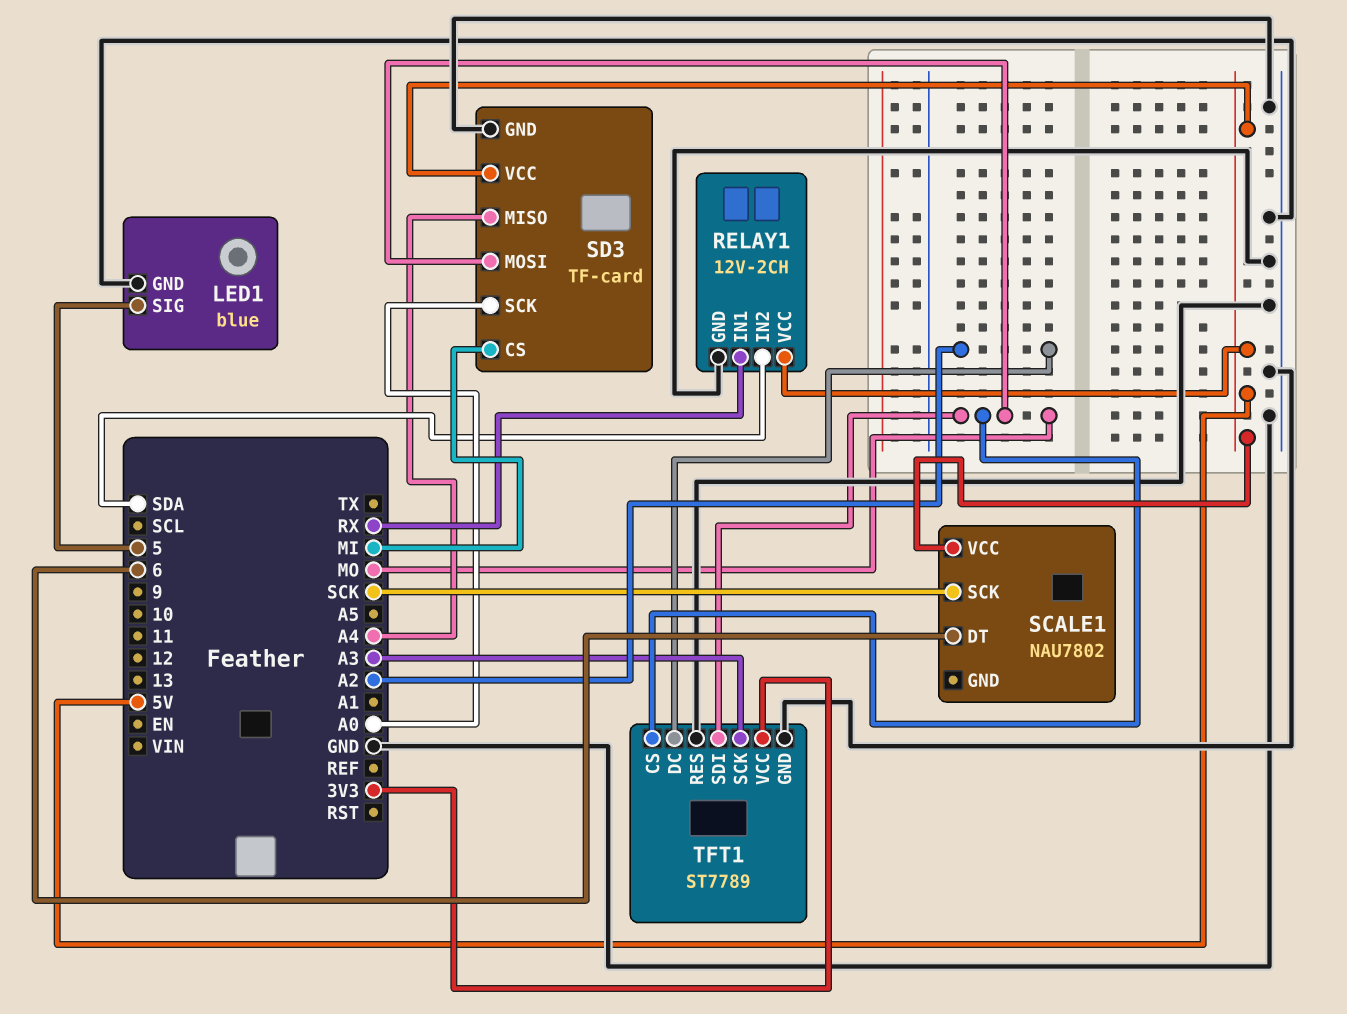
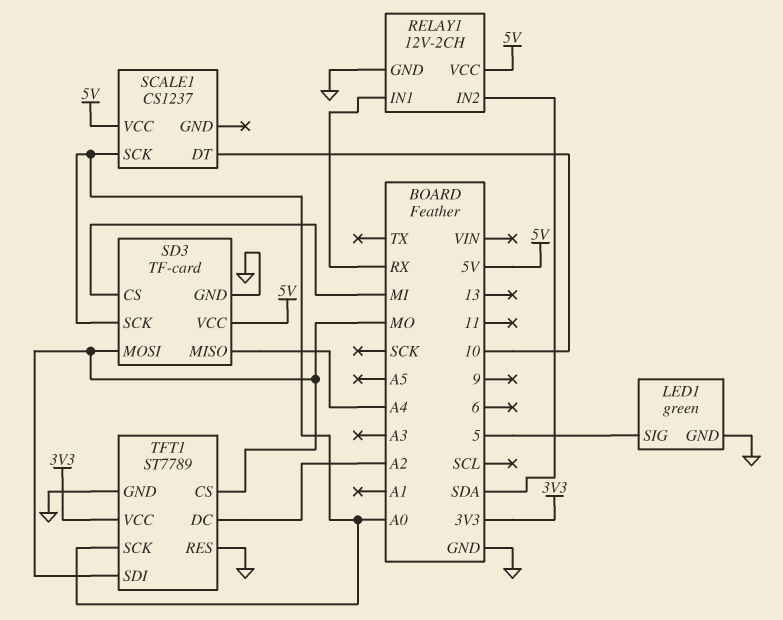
LED1: blue -> green
SCALE1: NAU7802 -> CS1237
SCALE1 pin DT: 6 -> 10
SCALE1 pin SCK: SCK -> A0
TFT1 pin SCK: A3 -> A0

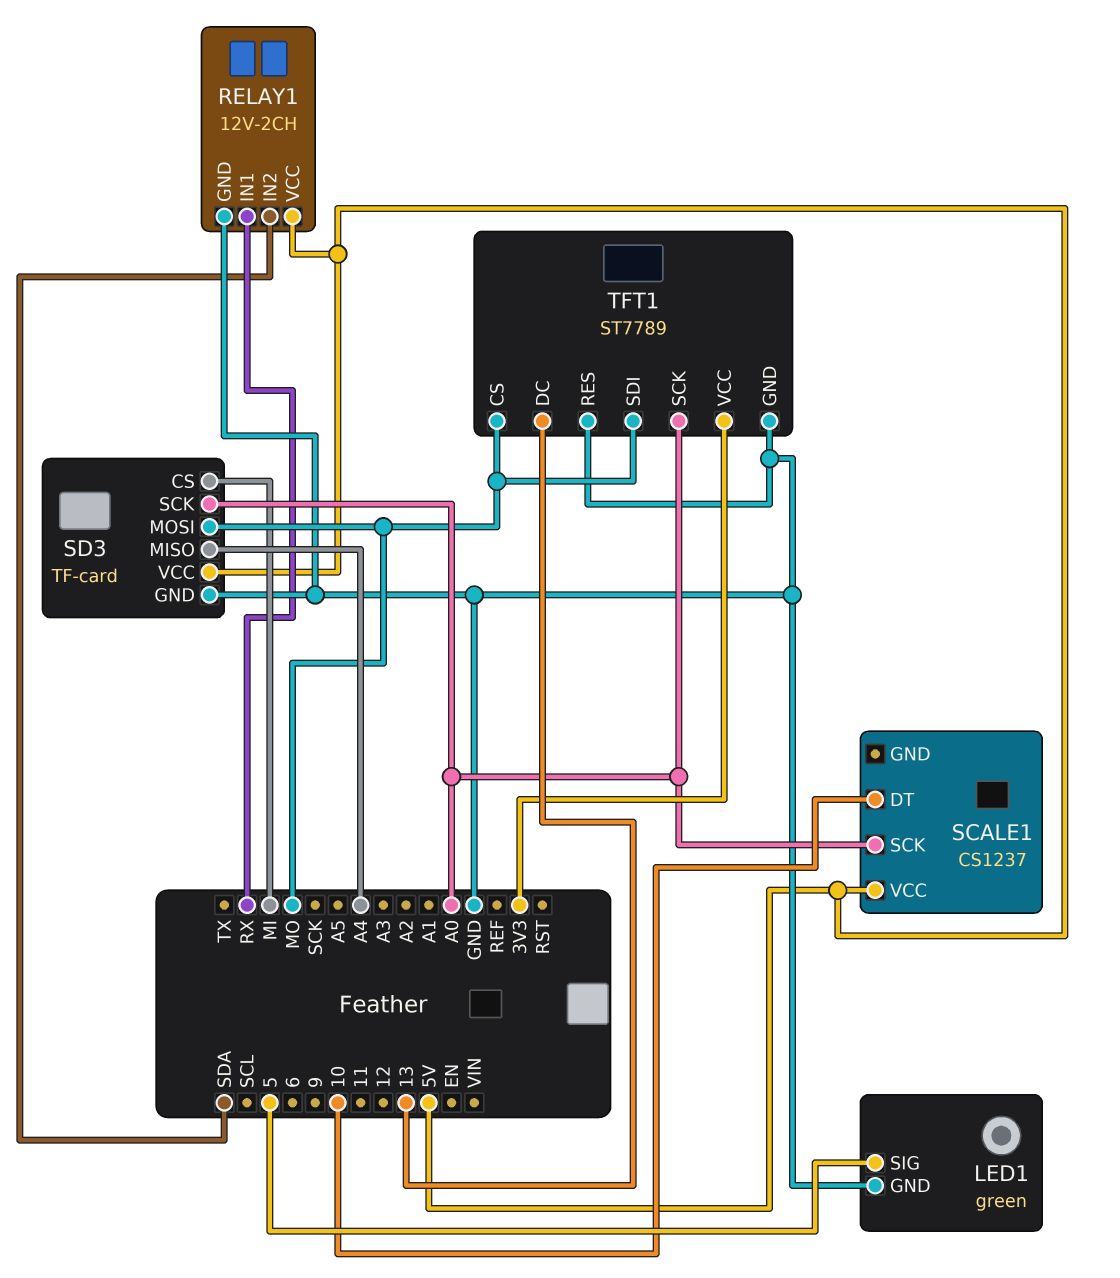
TFT1 pin DC: A2 -> 13

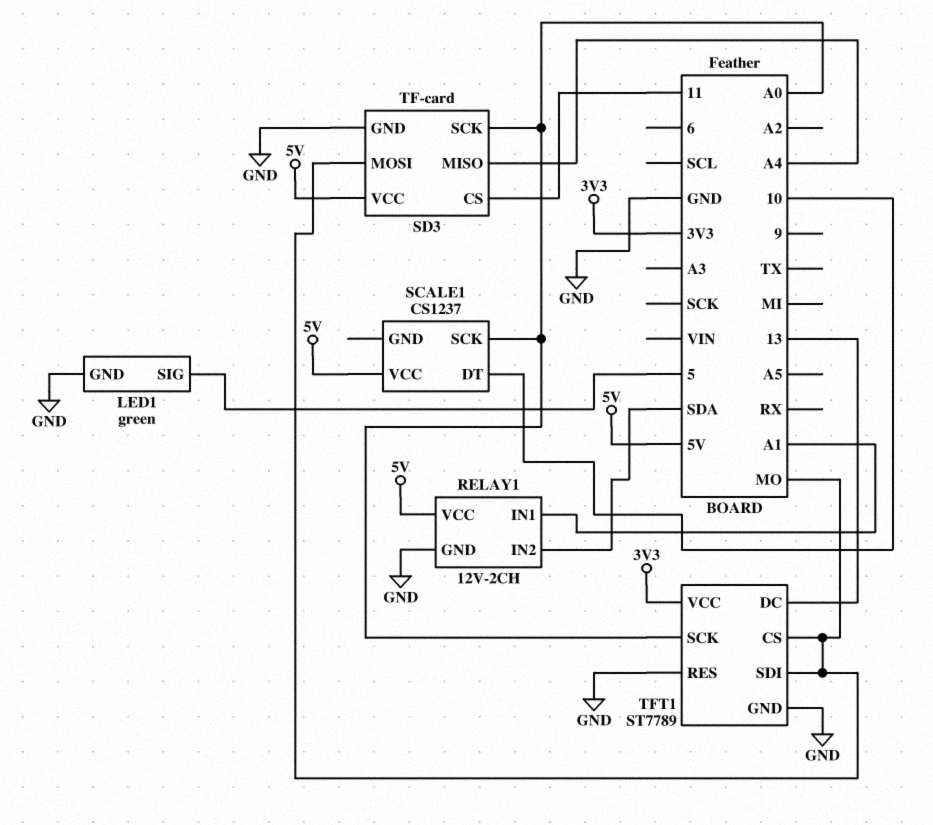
RELAY1 pin IN1: RX -> A1
SD3 pin CS: MI -> 11

